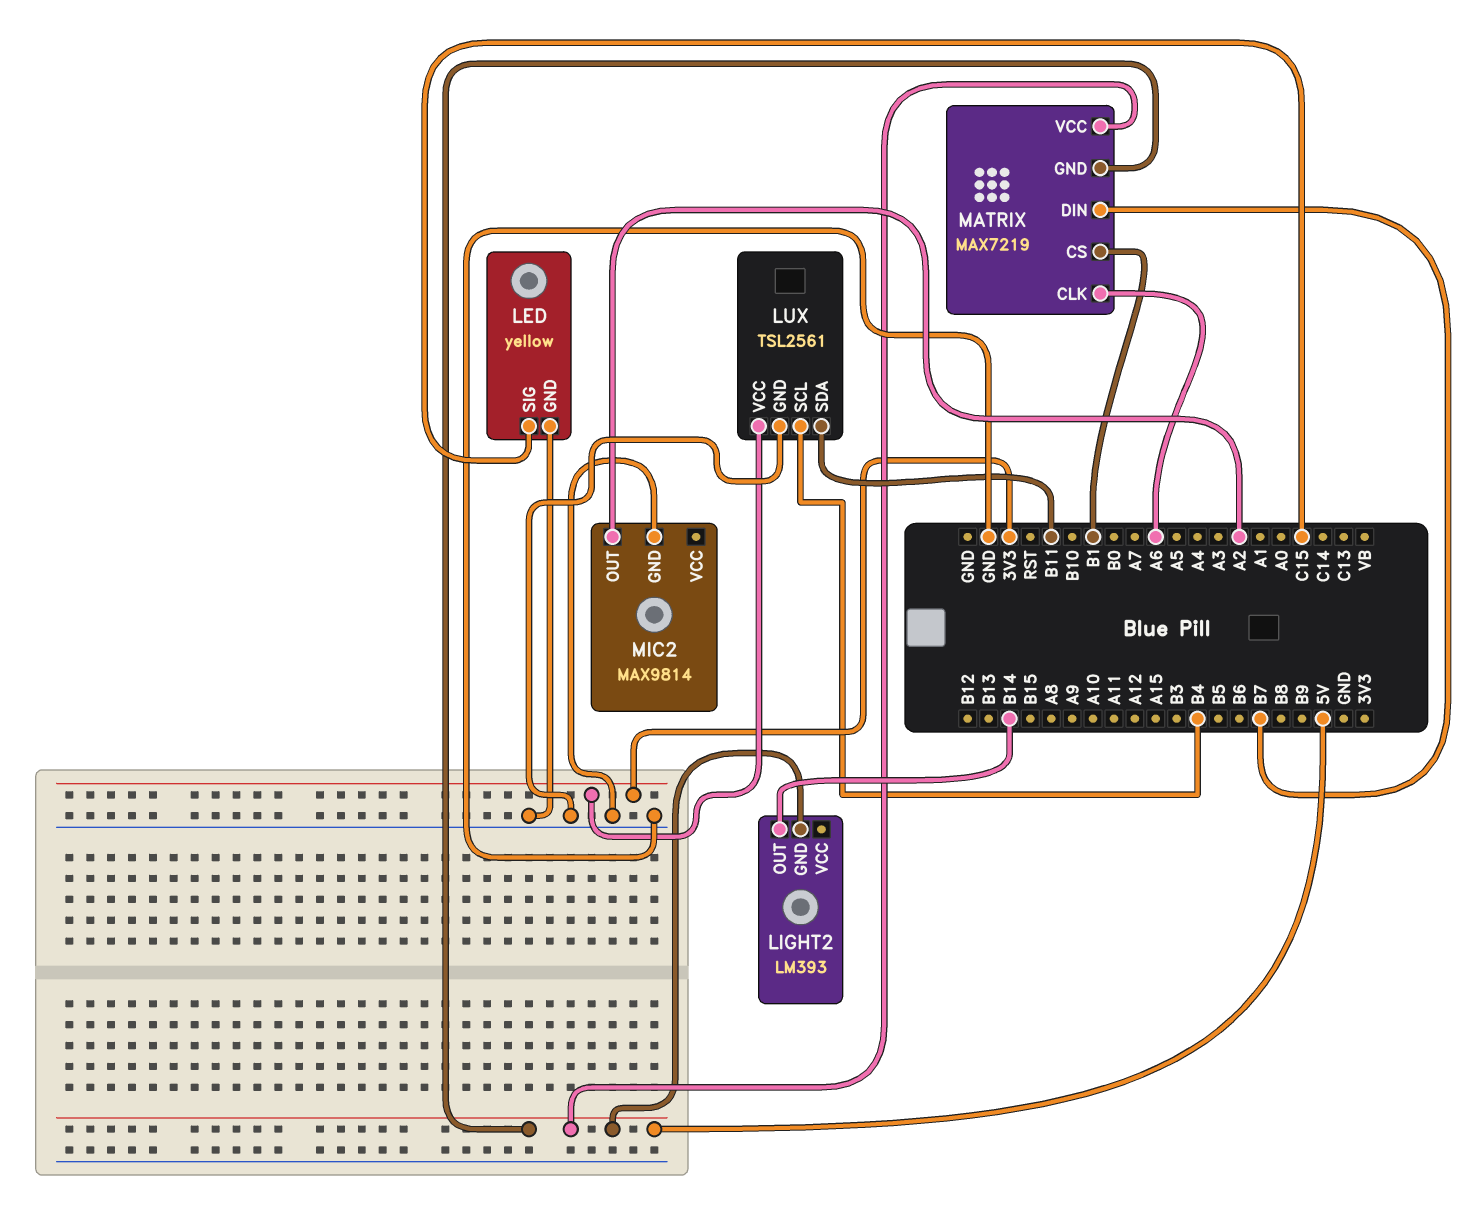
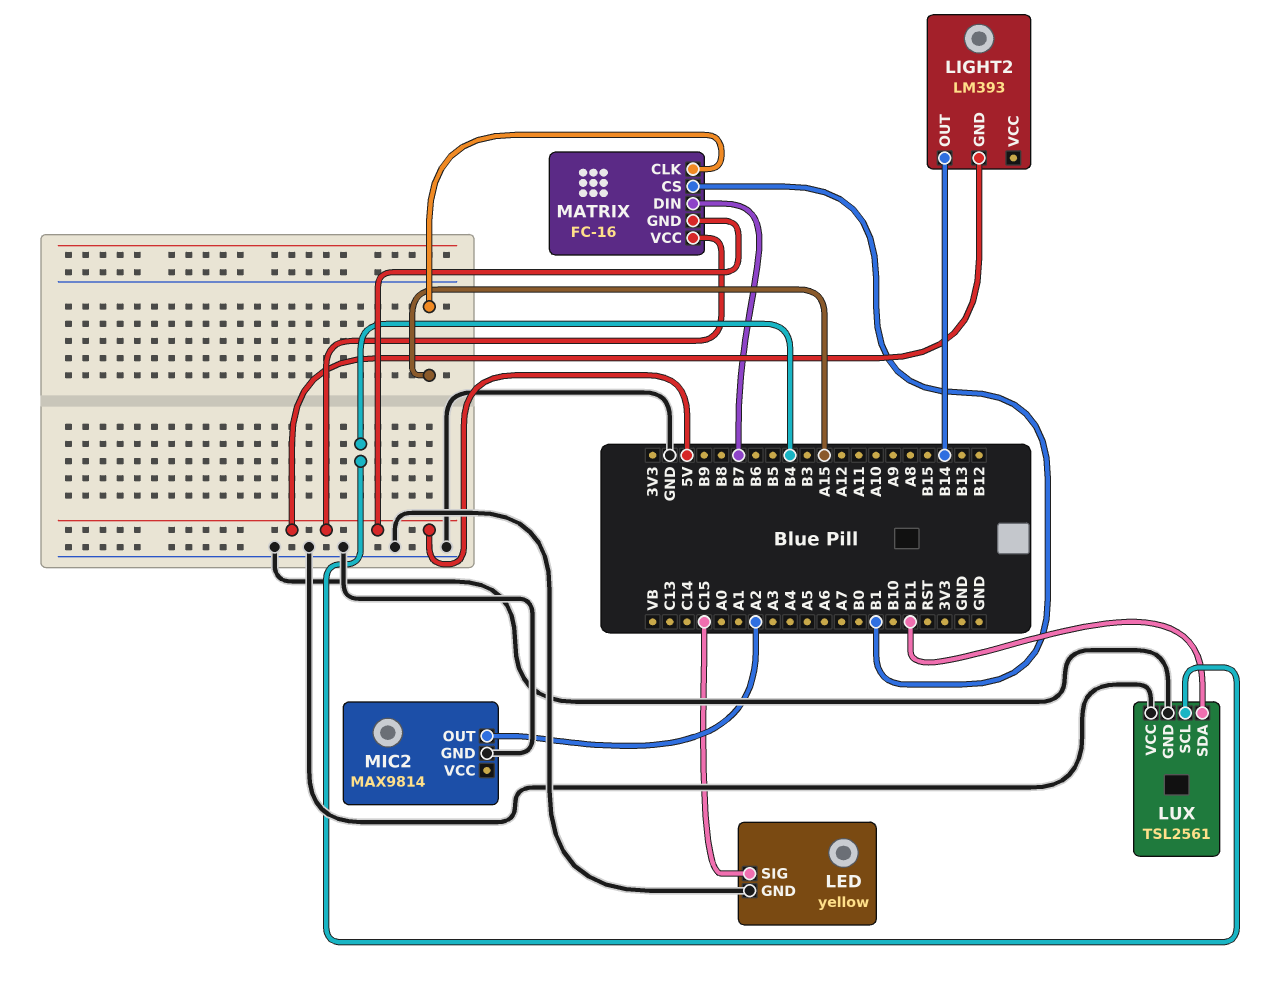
LUX pin VCC: 3V3 -> GND
MATRIX: MAX7219 -> FC-16
MATRIX pin CLK: A6 -> A15

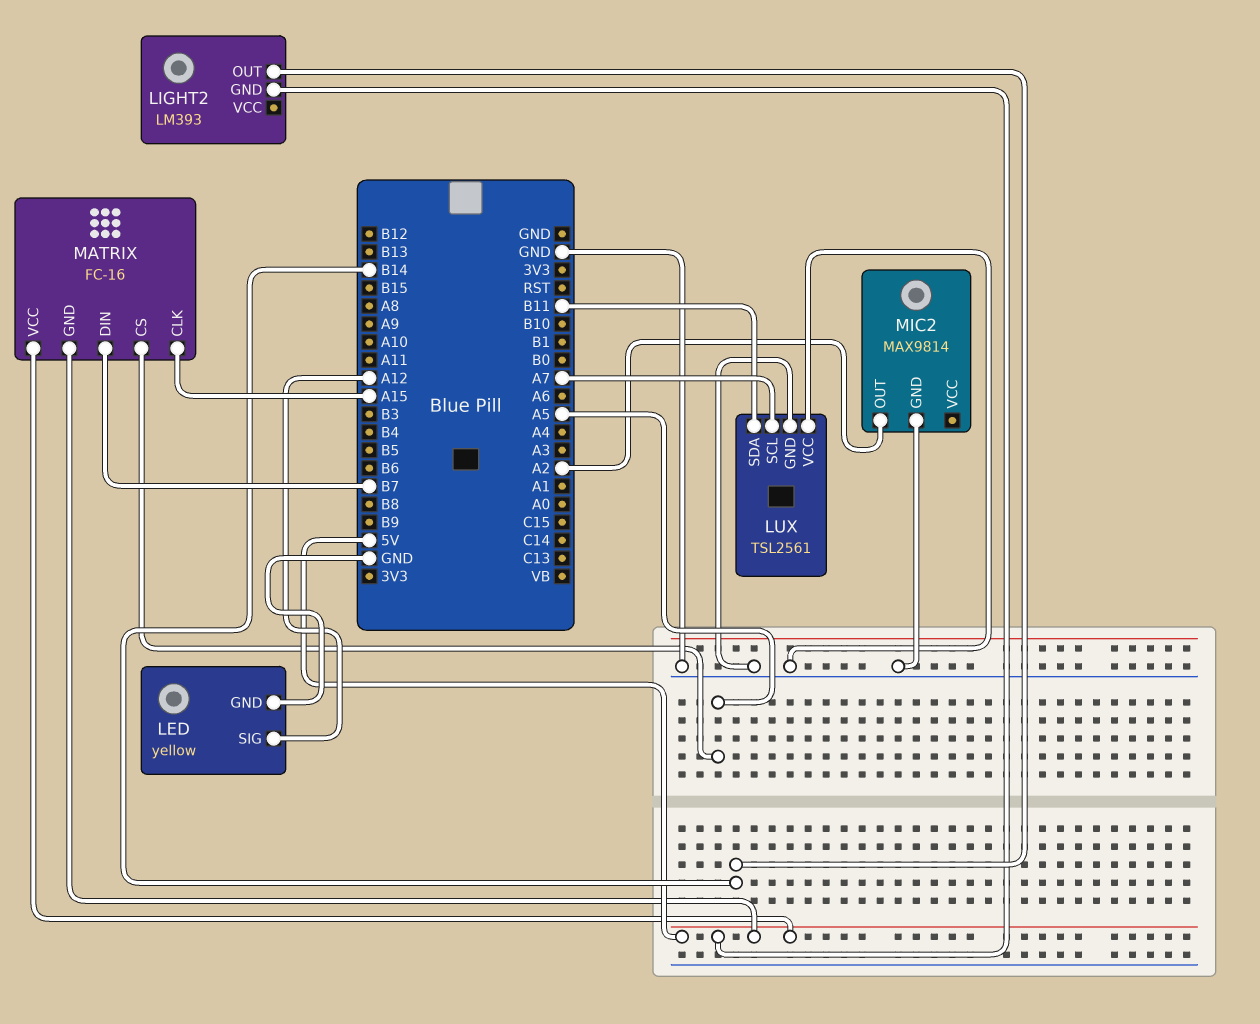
LED pin SIG: C15 -> A12
LUX pin SCL: B4 -> A7
MATRIX pin CS: B1 -> A5

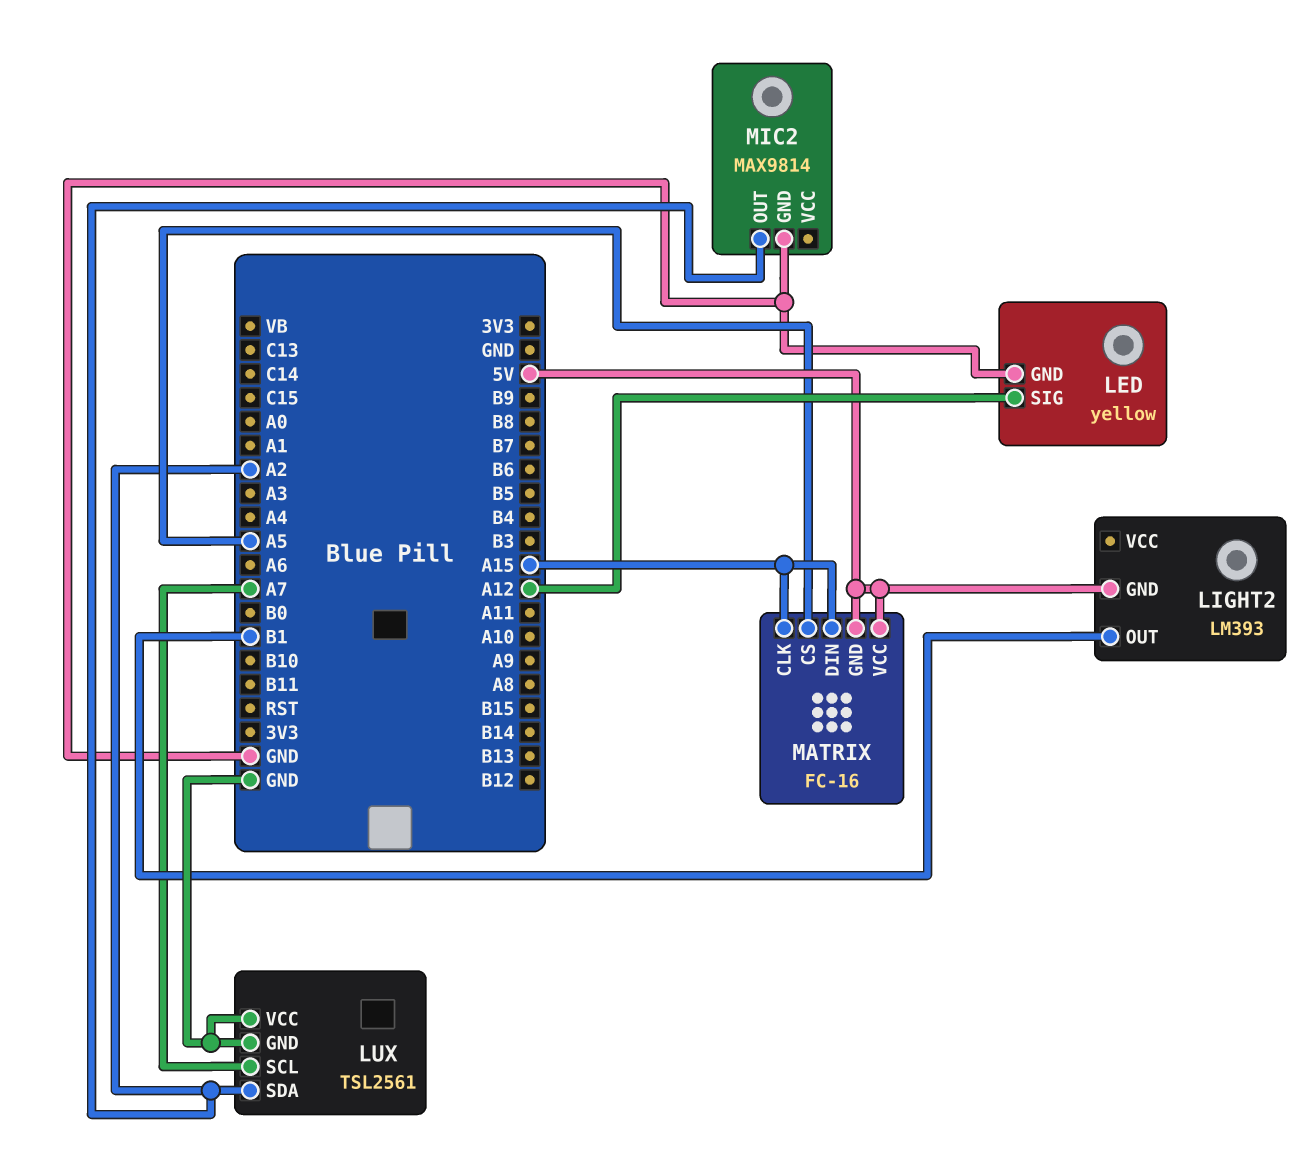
LIGHT2 pin OUT: B14 -> B1
LUX pin SDA: B11 -> A2
MATRIX pin DIN: B7 -> A15

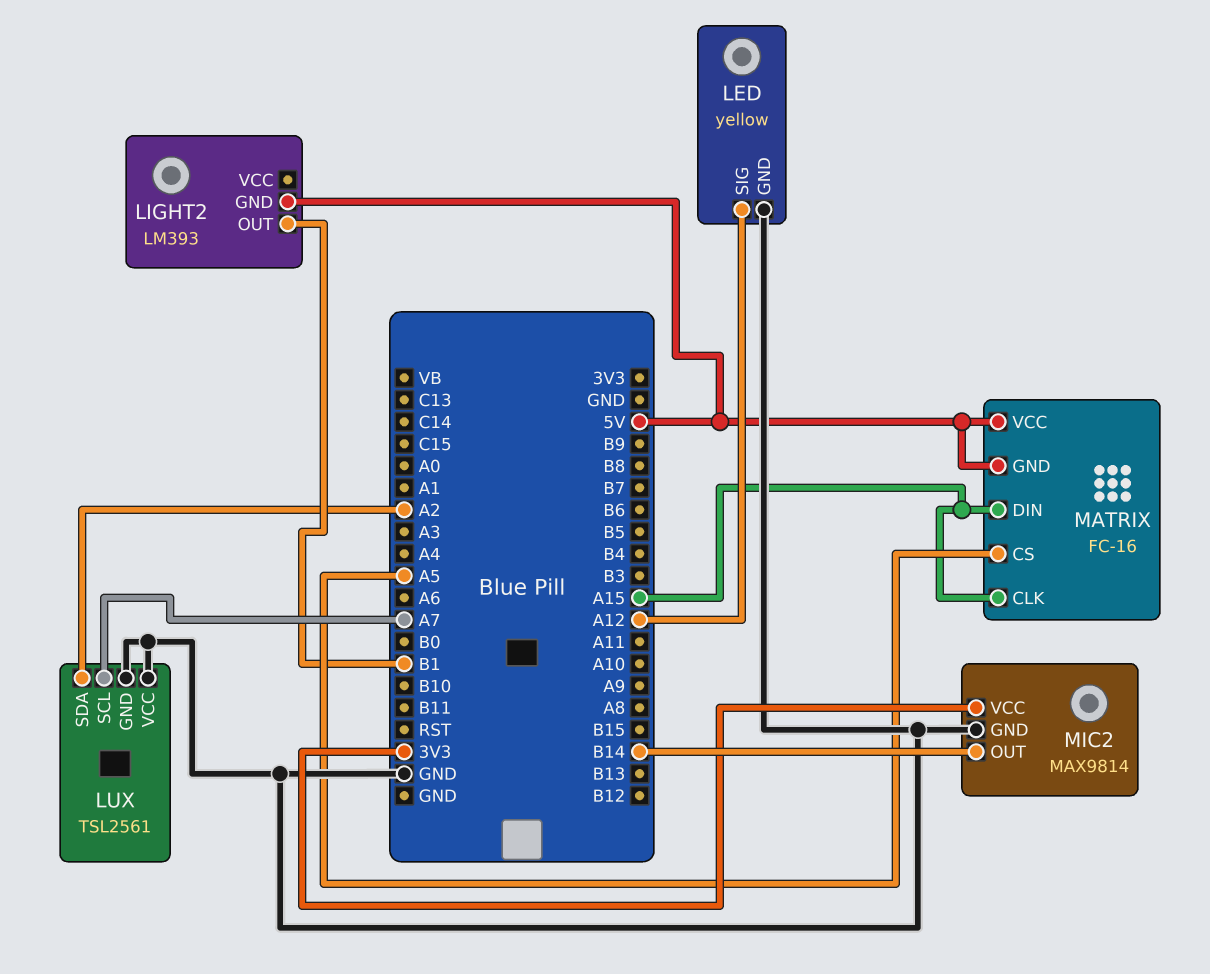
MIC2 pin OUT: A2 -> B14
MIC2 pin VCC: none -> 3V3

